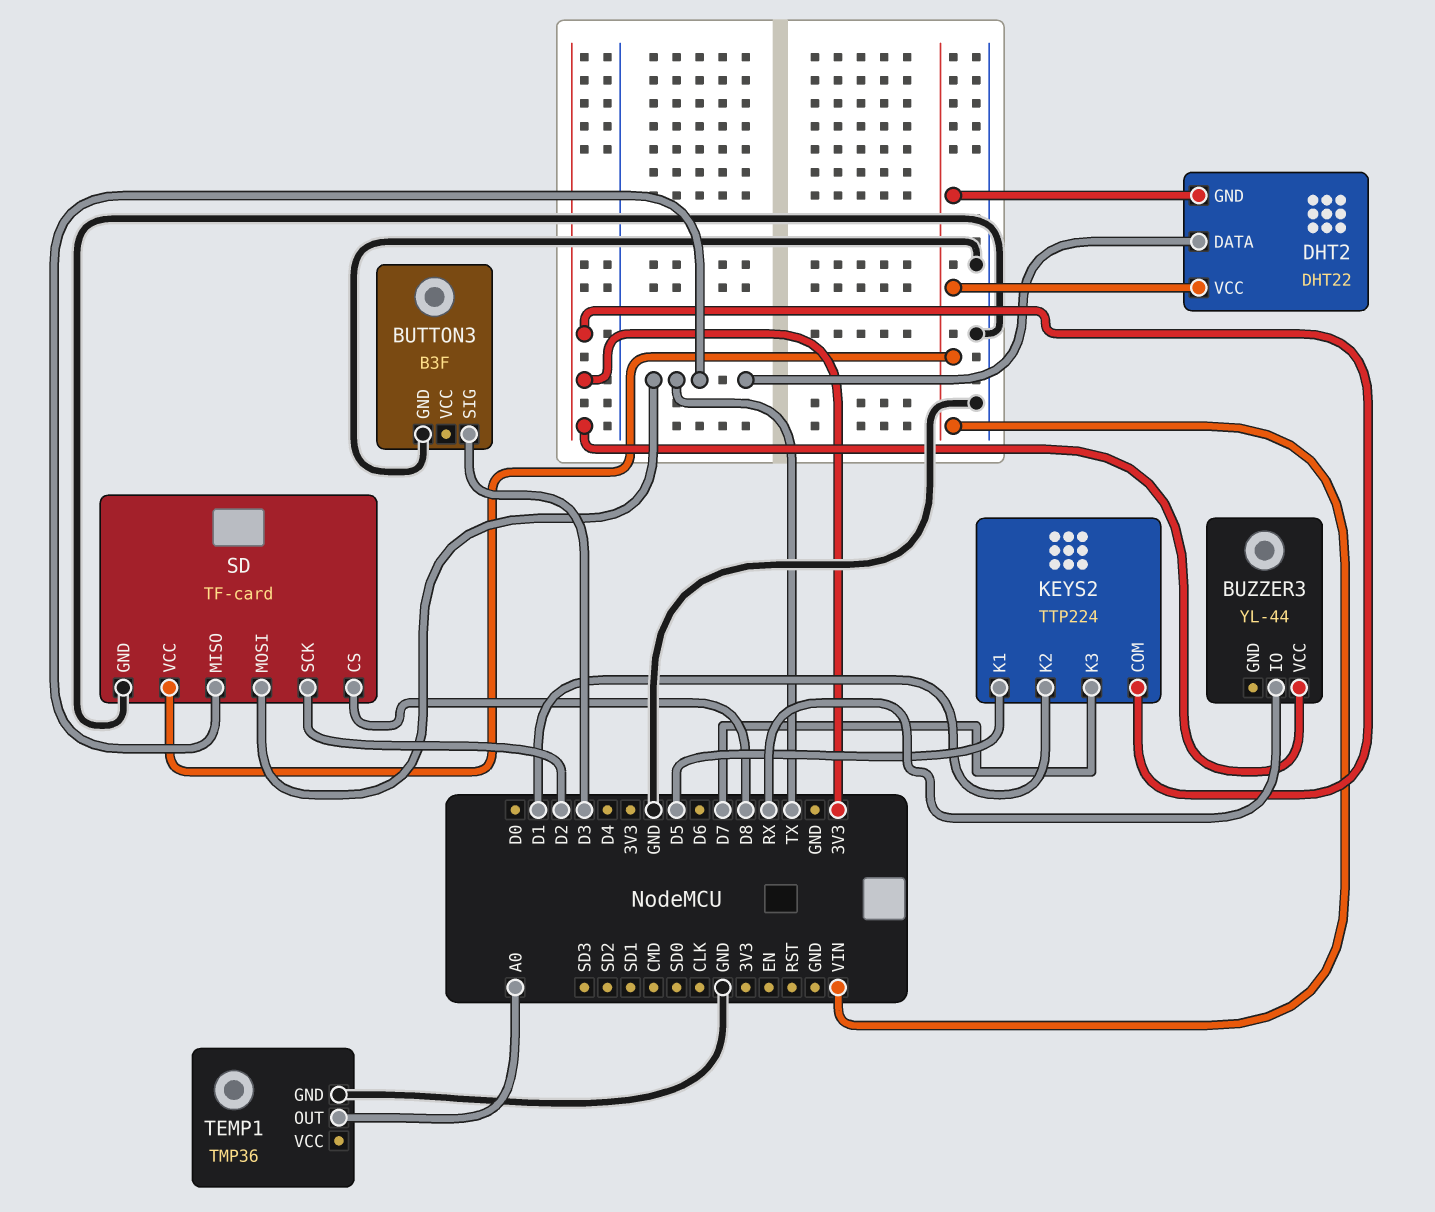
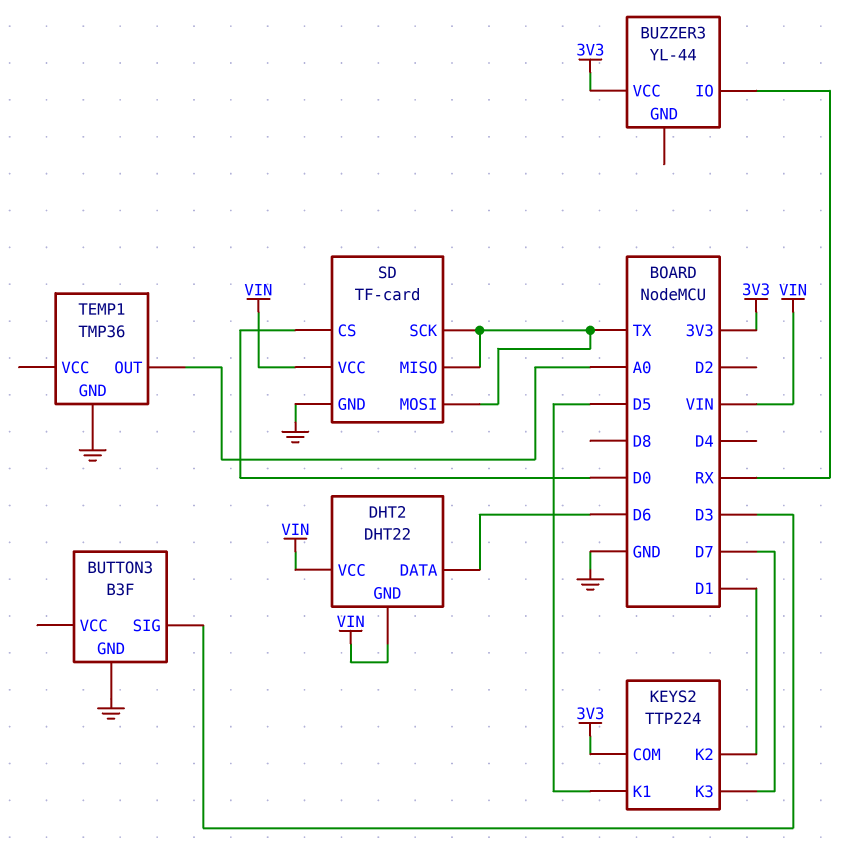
DHT2 pin DATA: TX -> D6
SD pin CS: D8 -> D0
SD pin SCK: D2 -> TX

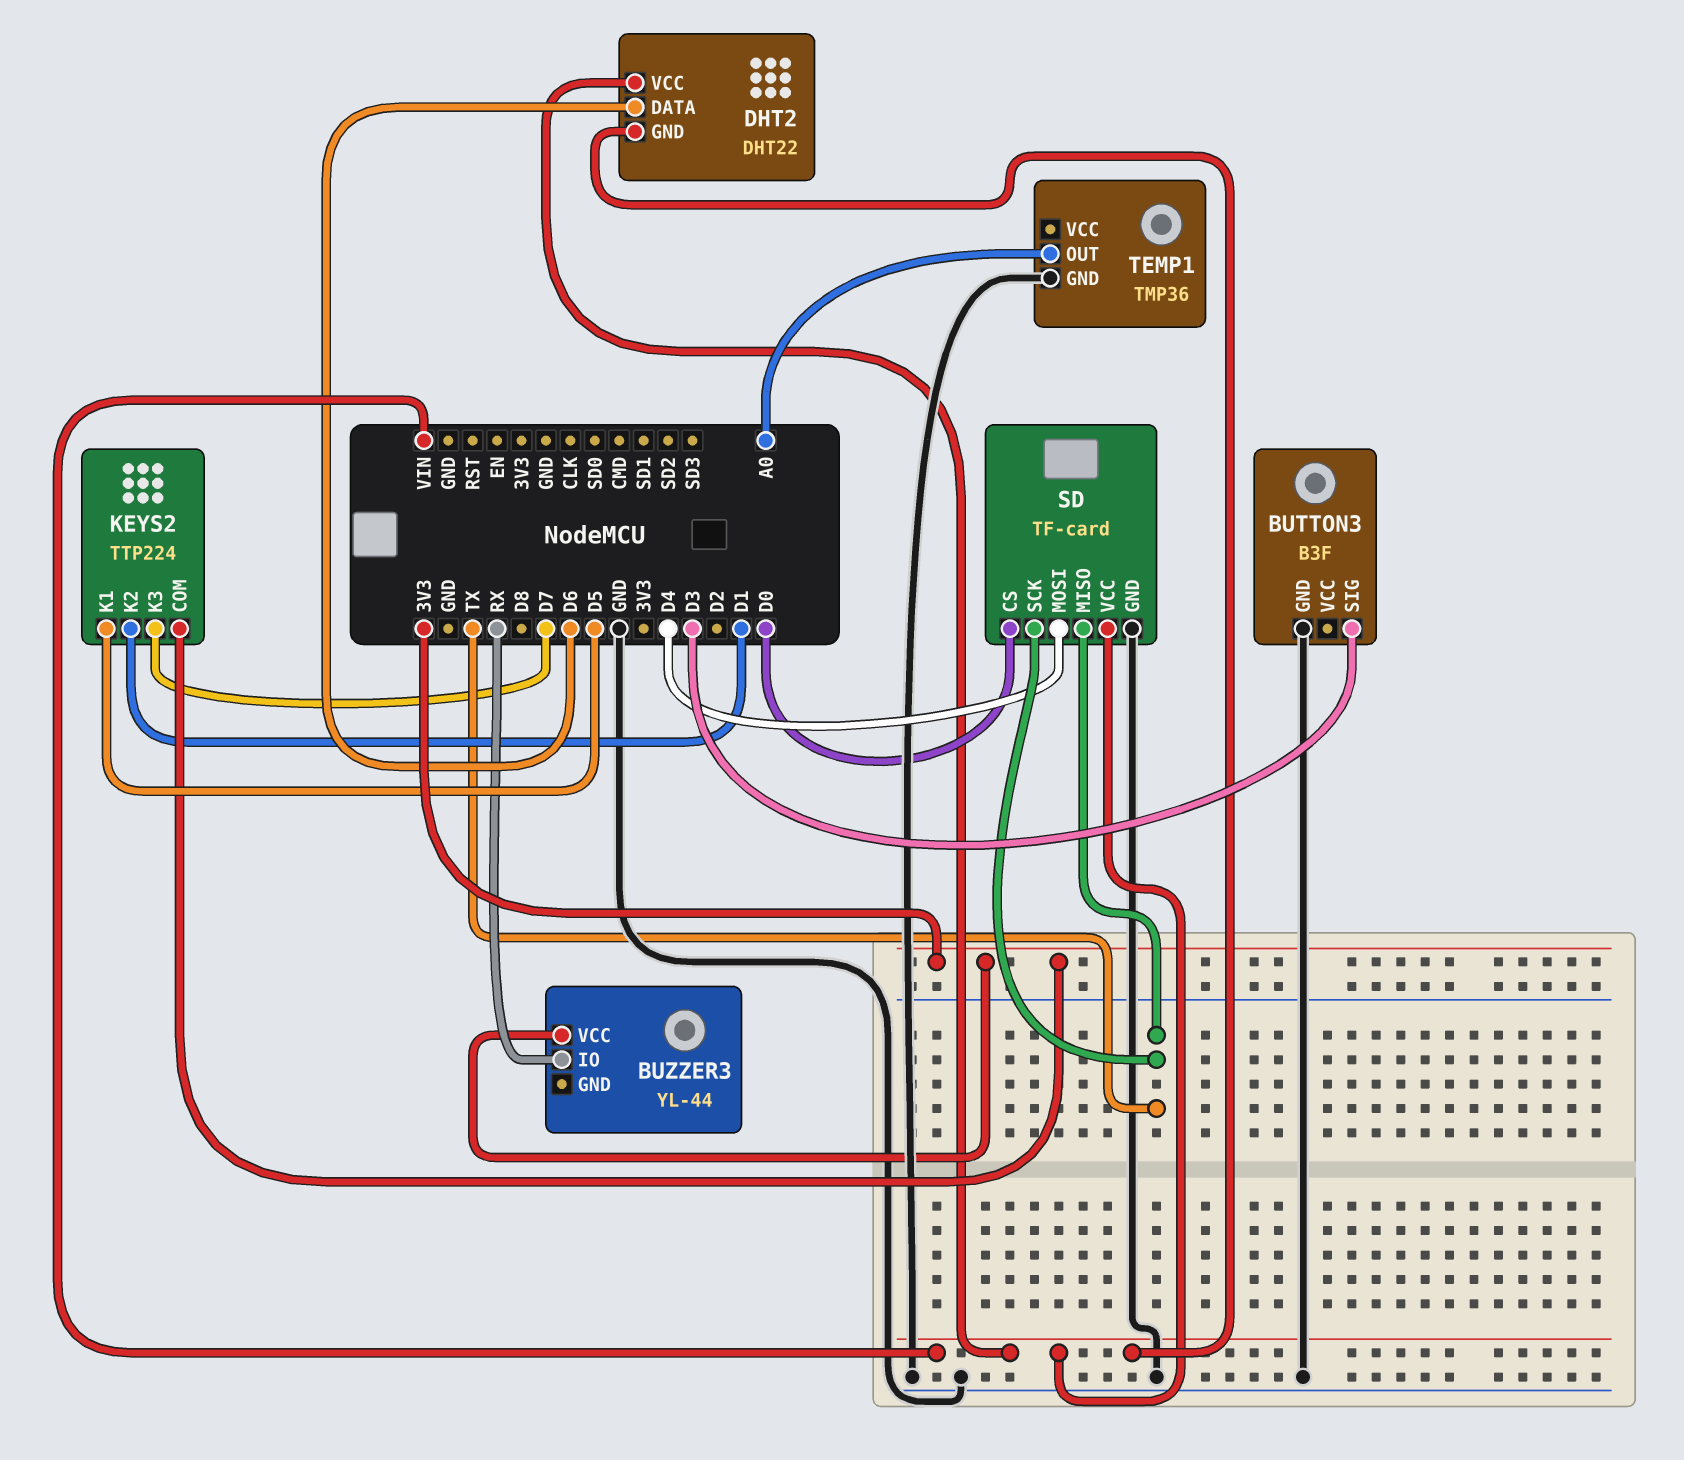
SD pin MOSI: TX -> D4

